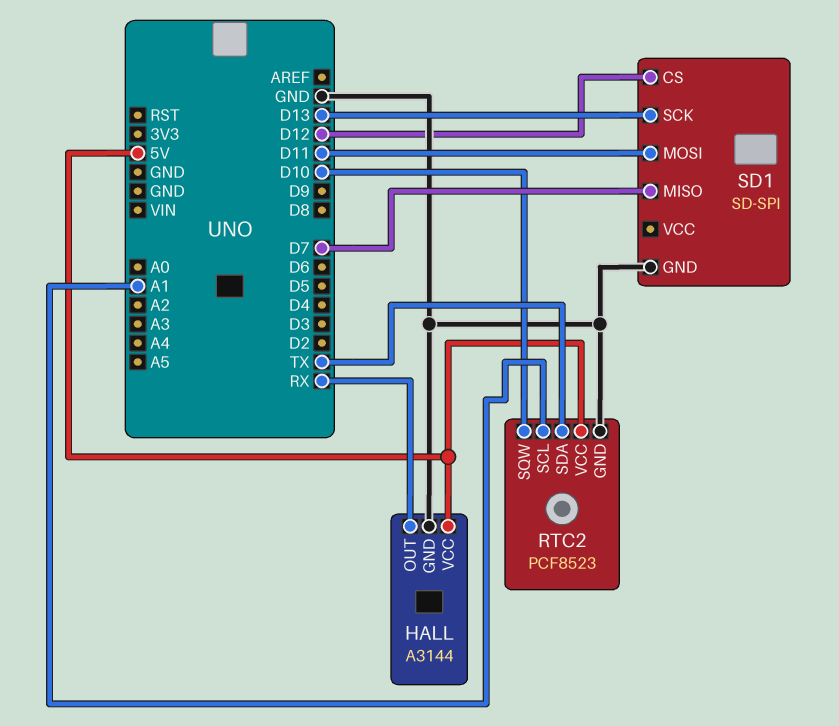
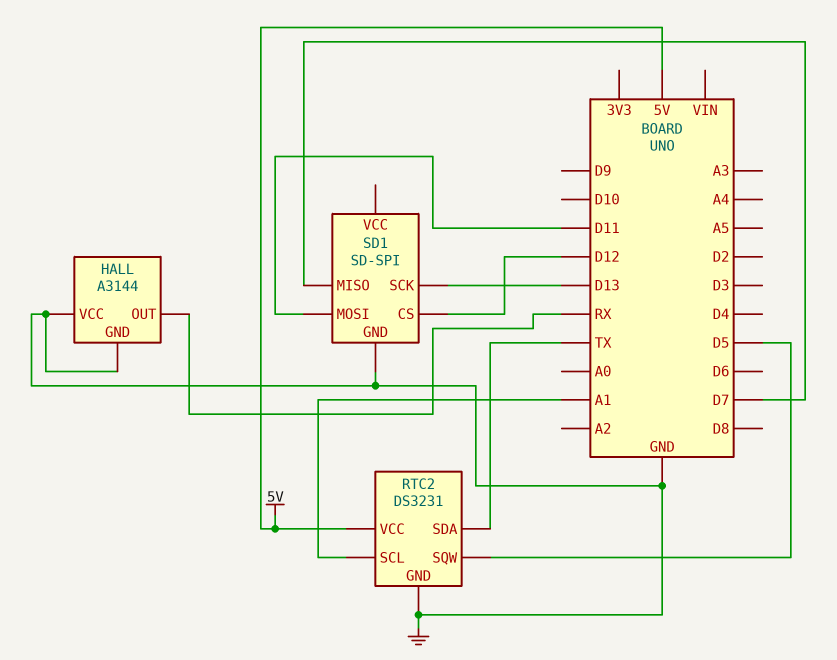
HALL pin VCC: 5V -> GND
RTC2: PCF8523 -> DS3231
RTC2 pin SQW: D10 -> D5

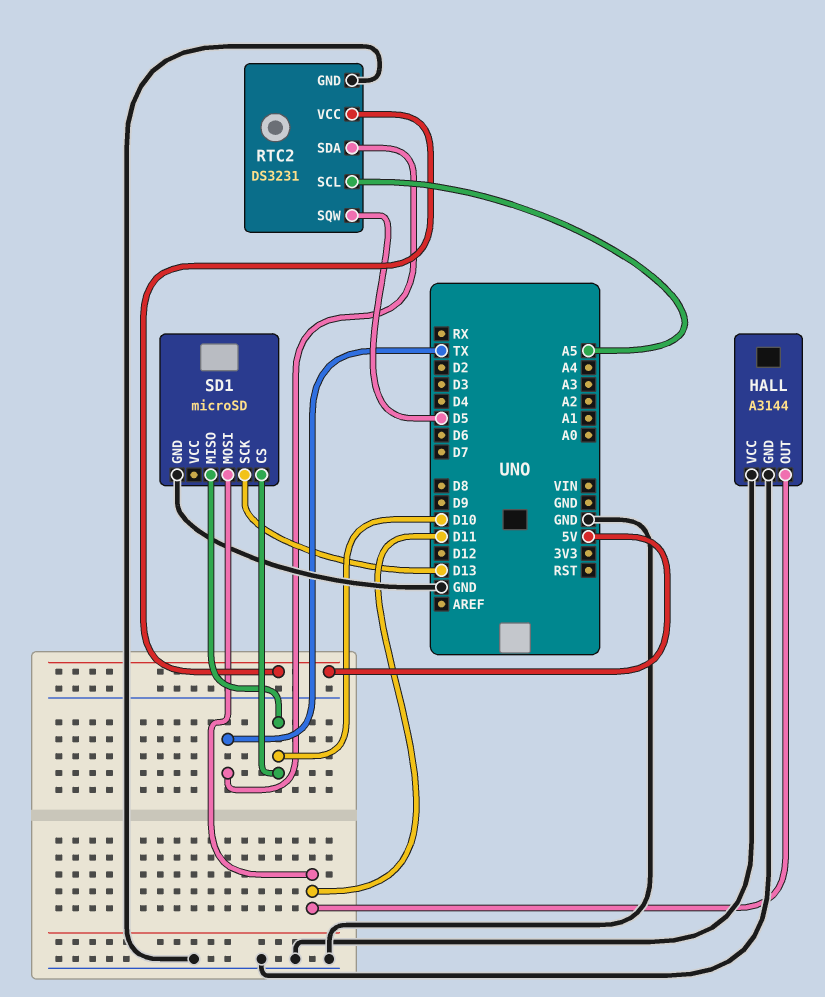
HALL pin OUT: RX -> D11
RTC2 pin SCL: A1 -> A5
SD1: SD-SPI -> microSD
SD1 pin CS: D12 -> D10
SD1 pin MISO: D7 -> D10

